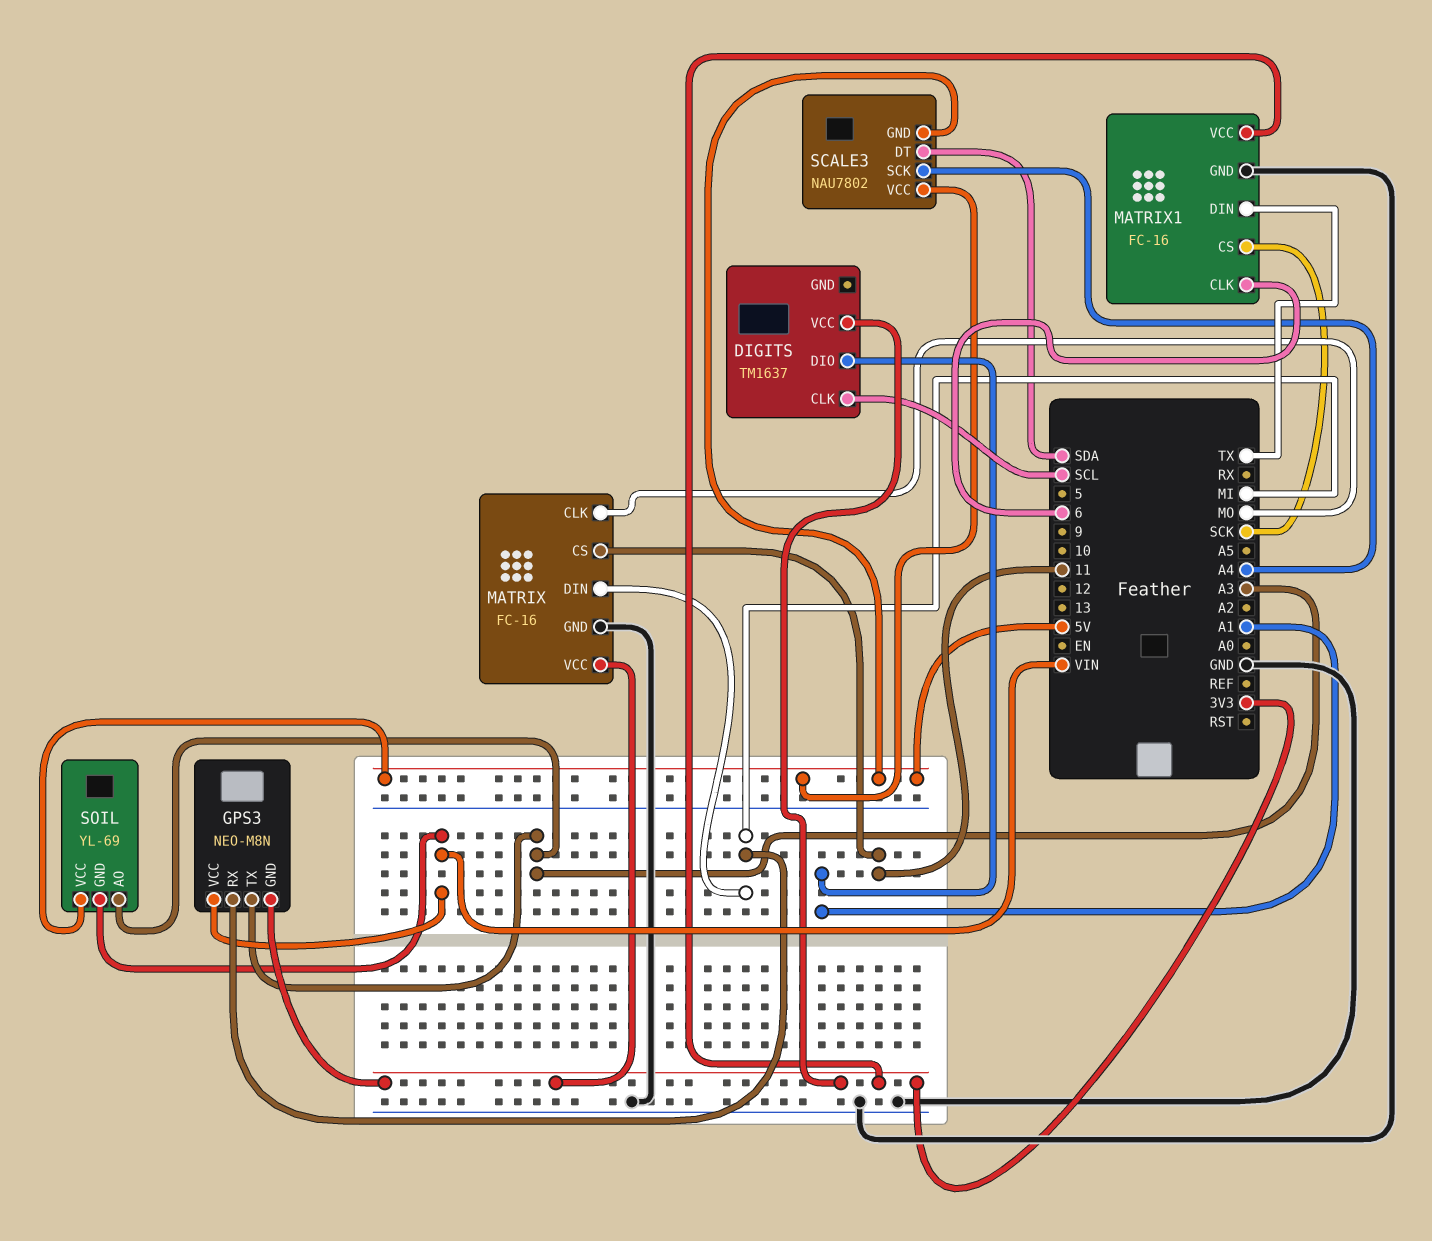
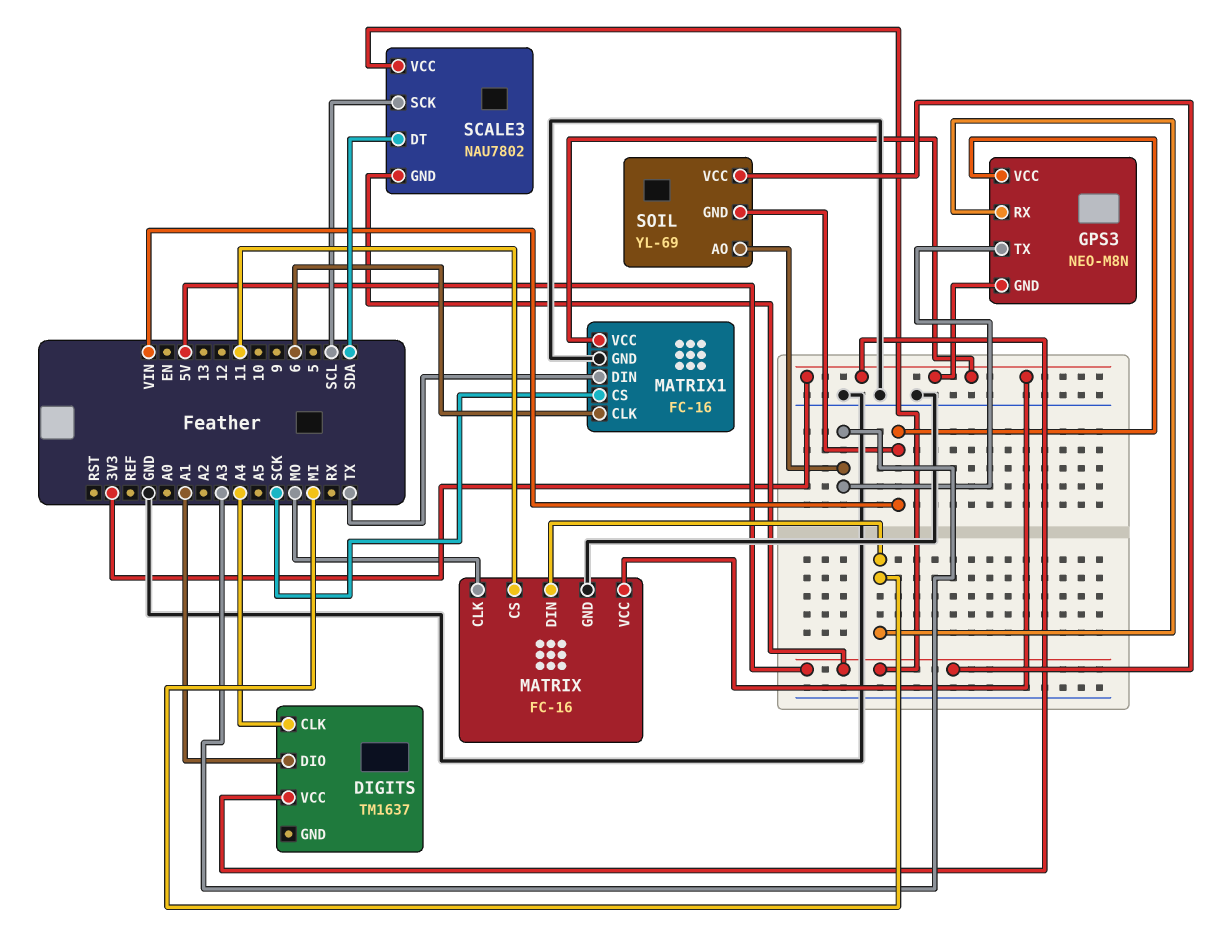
DIGITS pin CLK: SCL -> A4
SCALE3 pin SCK: A4 -> SCL

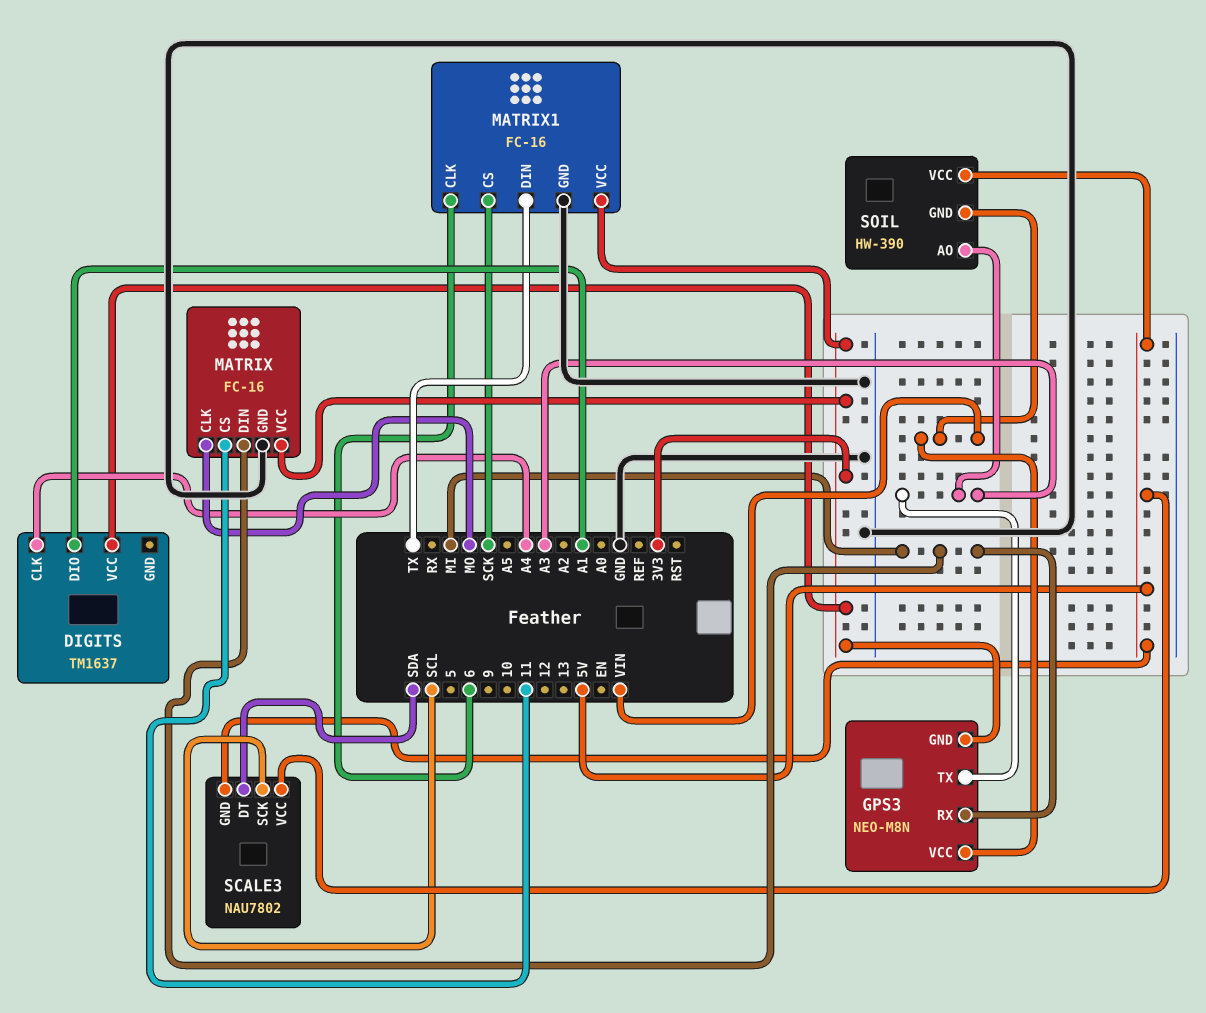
SOIL: YL-69 -> HW-390

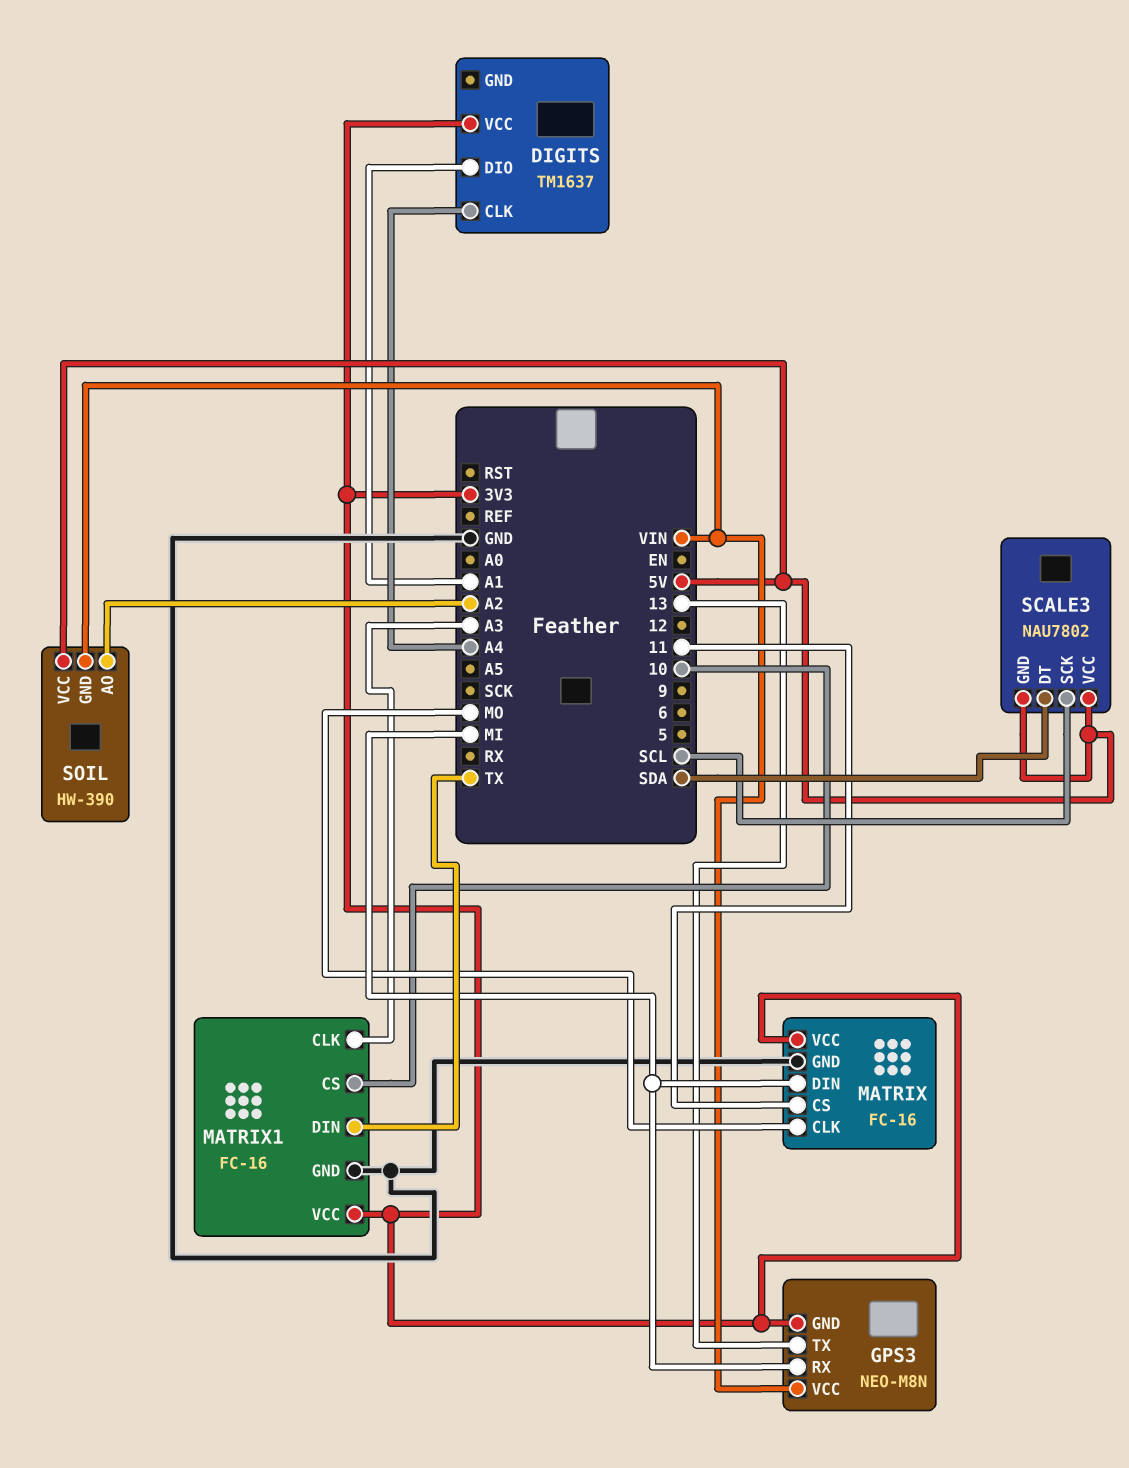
GPS3 pin TX: A3 -> 13
MATRIX1 pin CLK: 6 -> A3
MATRIX1 pin CS: SCK -> 10
SOIL pin AO: A3 -> A2

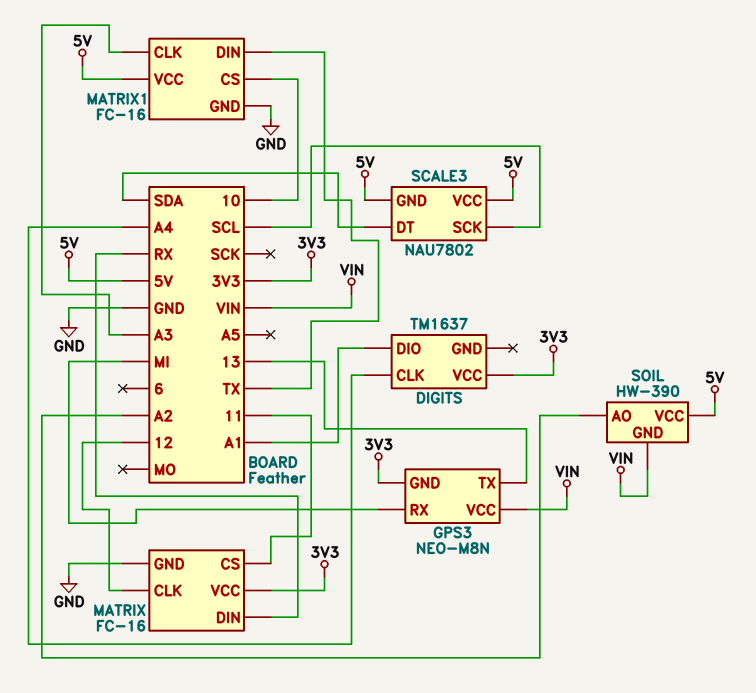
MATRIX pin CLK: MO -> 12
MATRIX pin DIN: MI -> RX
MATRIX1 pin VCC: 3V3 -> 5V

